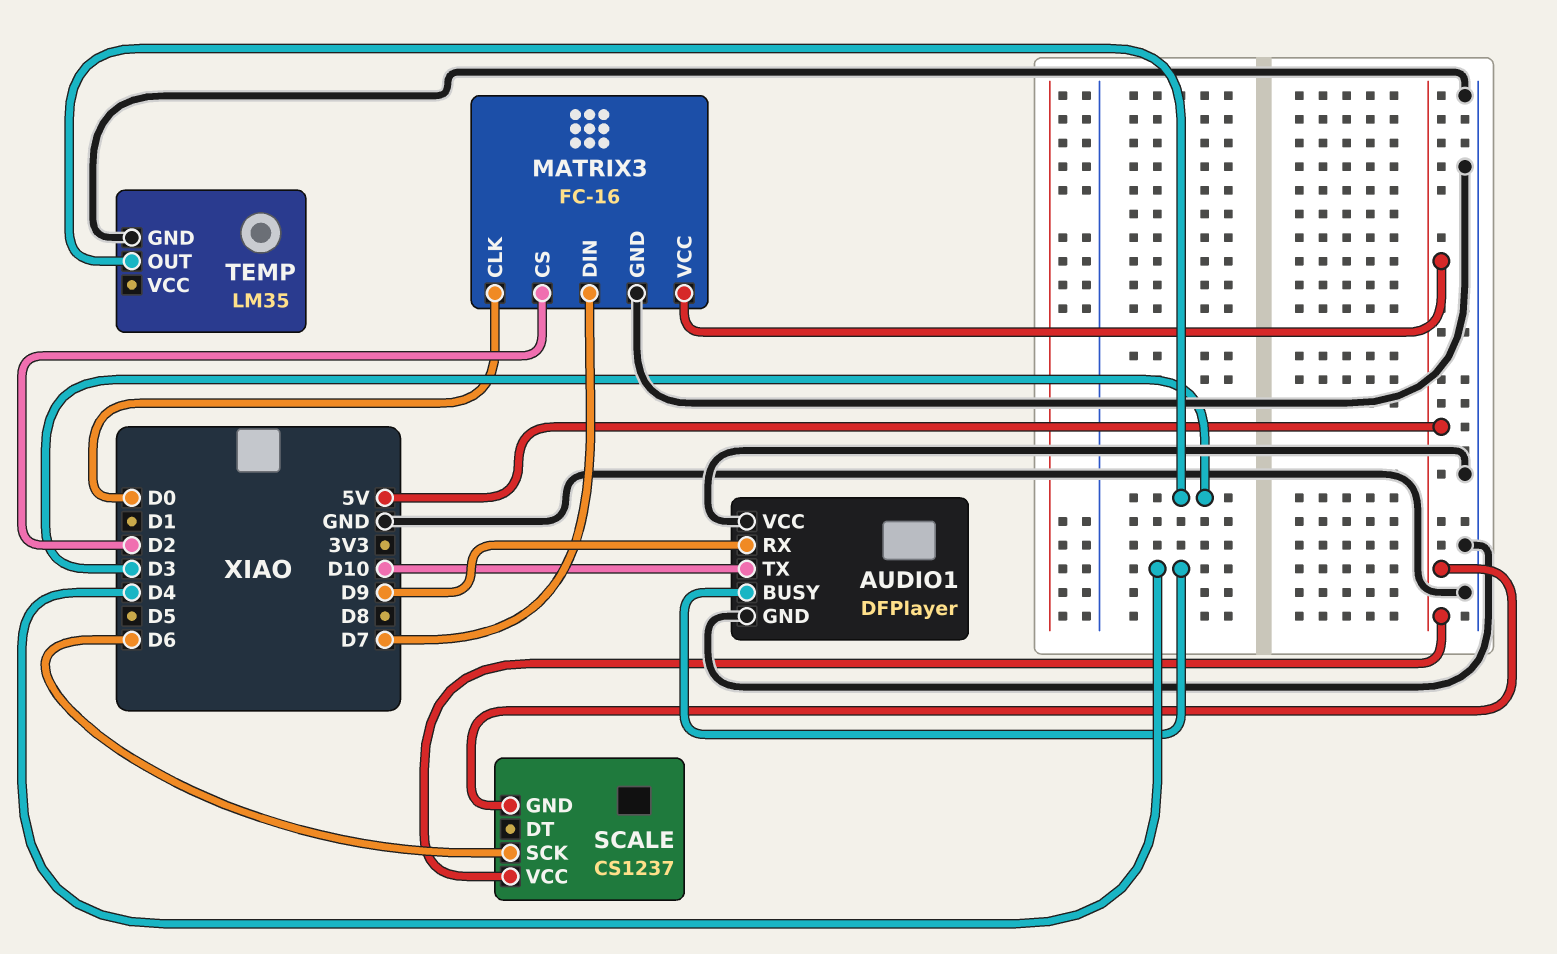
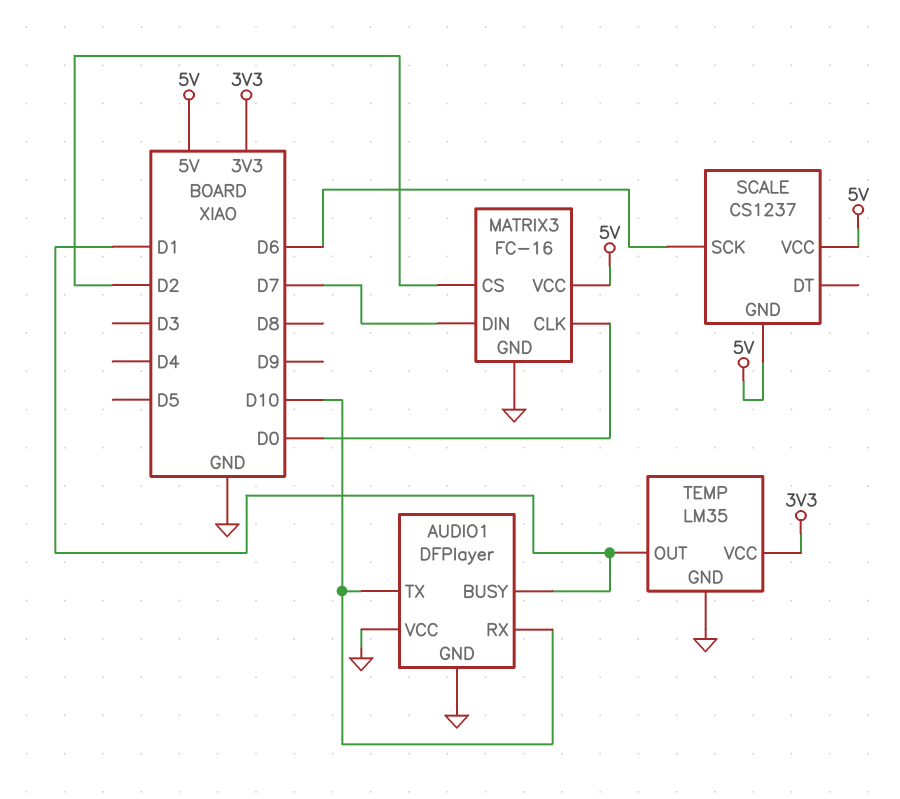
AUDIO1 pin BUSY: D4 -> D1
AUDIO1 pin RX: D9 -> D10
TEMP pin OUT: D3 -> D1
TEMP pin VCC: none -> 3V3

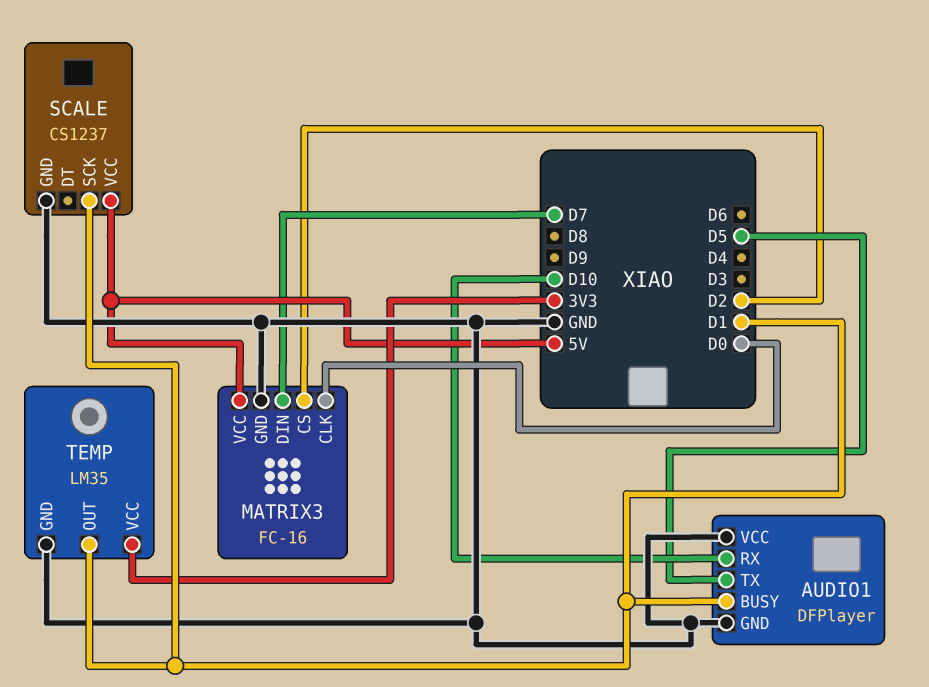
AUDIO1 pin TX: D10 -> D5
SCALE pin GND: 5V -> GND
SCALE pin SCK: D6 -> D1

